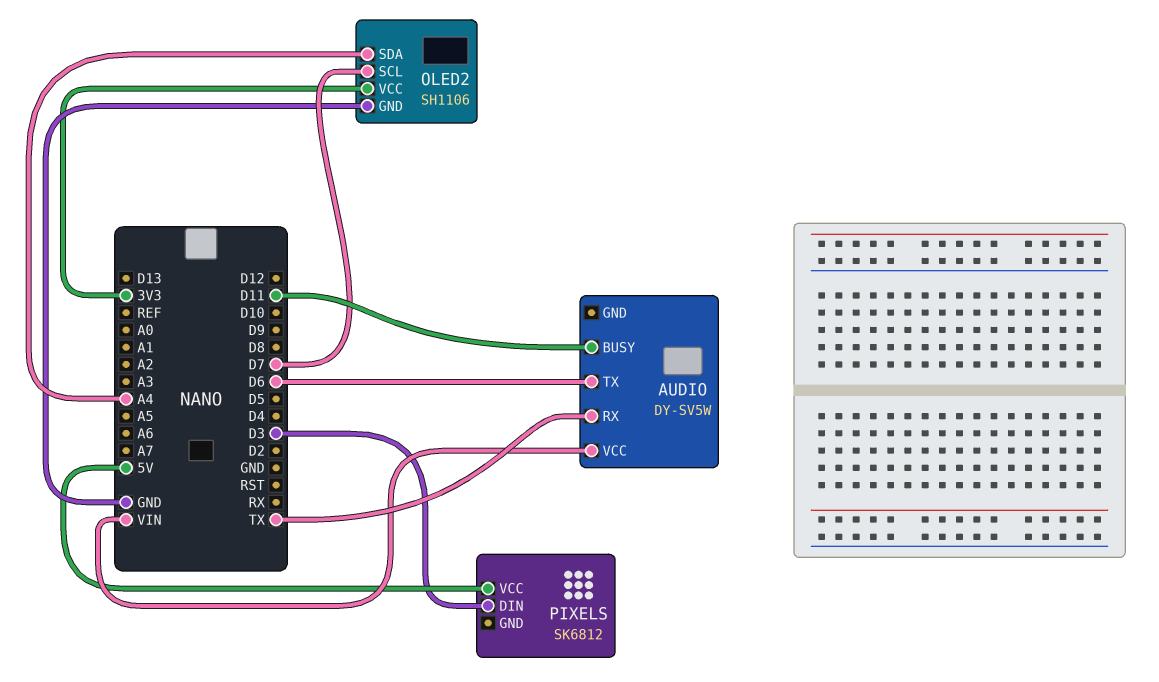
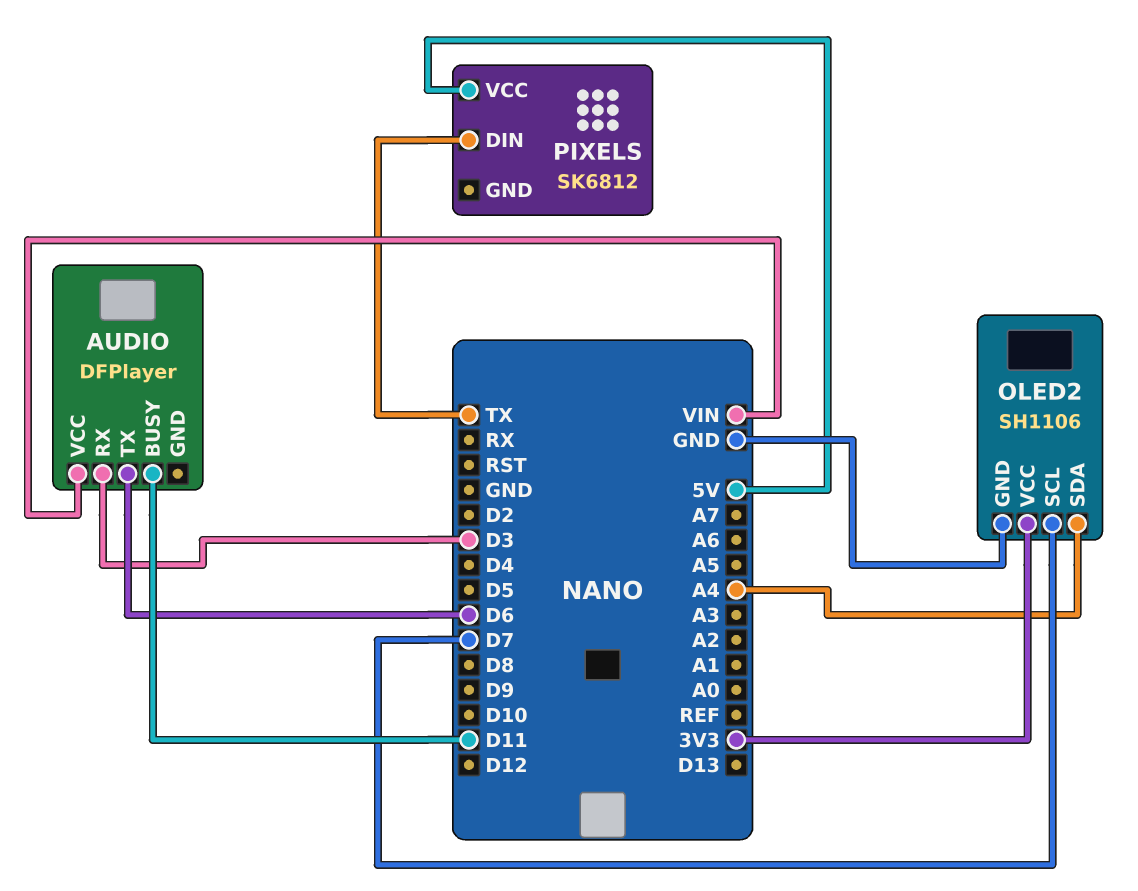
AUDIO: DY-SV5W -> DFPlayer
AUDIO pin RX: TX -> D3
PIXELS pin DIN: D3 -> TX

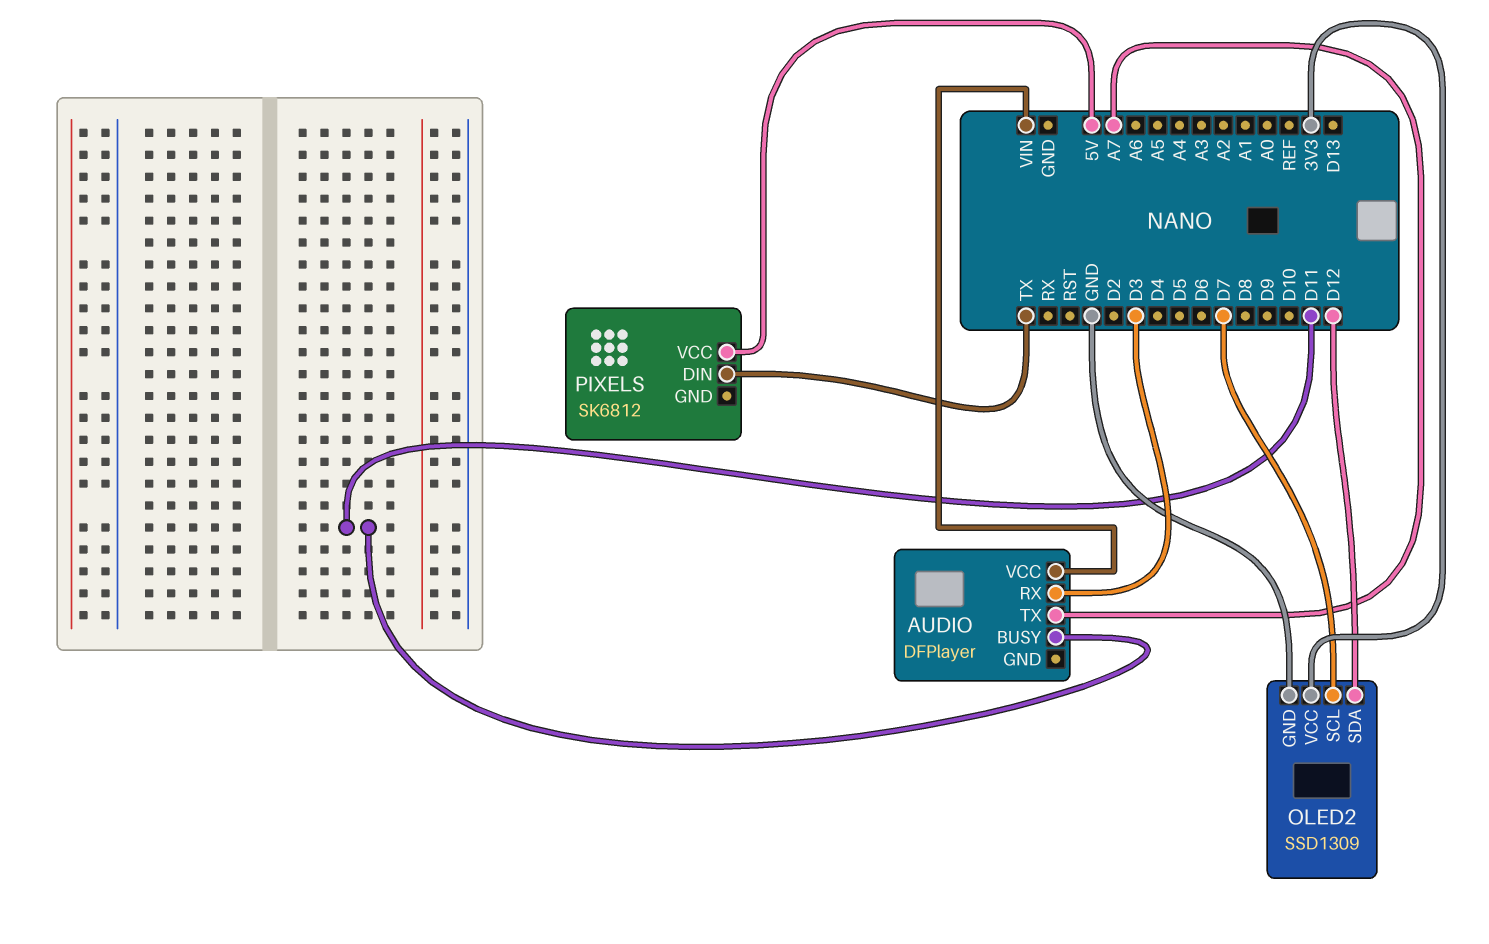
AUDIO pin TX: D6 -> A7
OLED2: SH1106 -> SSD1309
OLED2 pin SDA: A4 -> D12

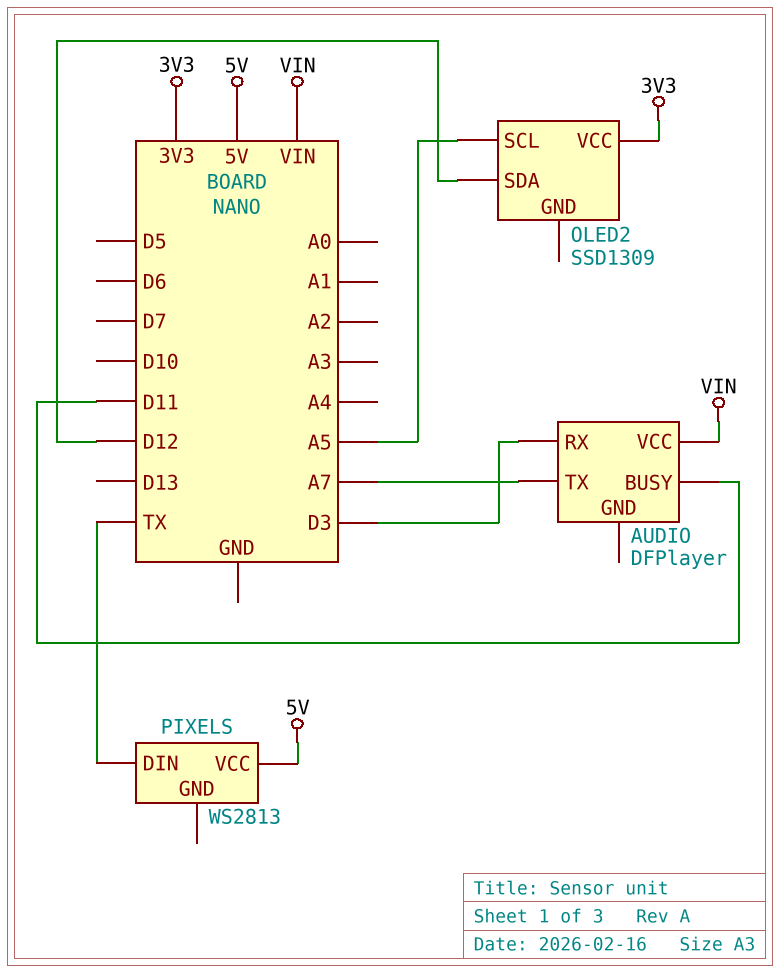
OLED2 pin GND: GND -> none
OLED2 pin SCL: D7 -> A5
PIXELS: SK6812 -> WS2813

